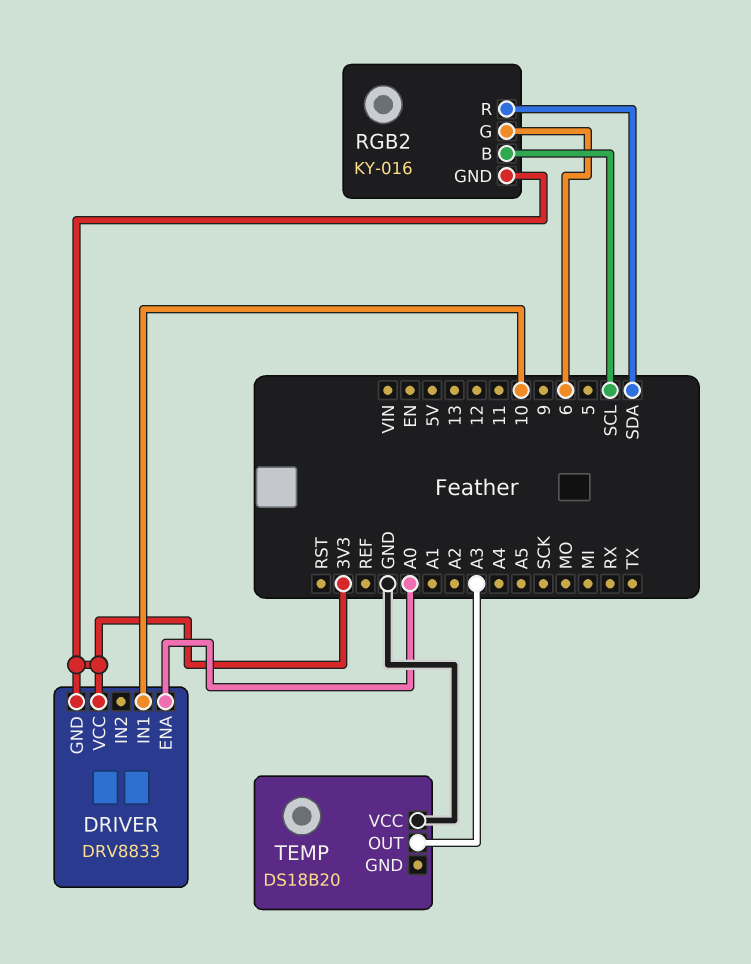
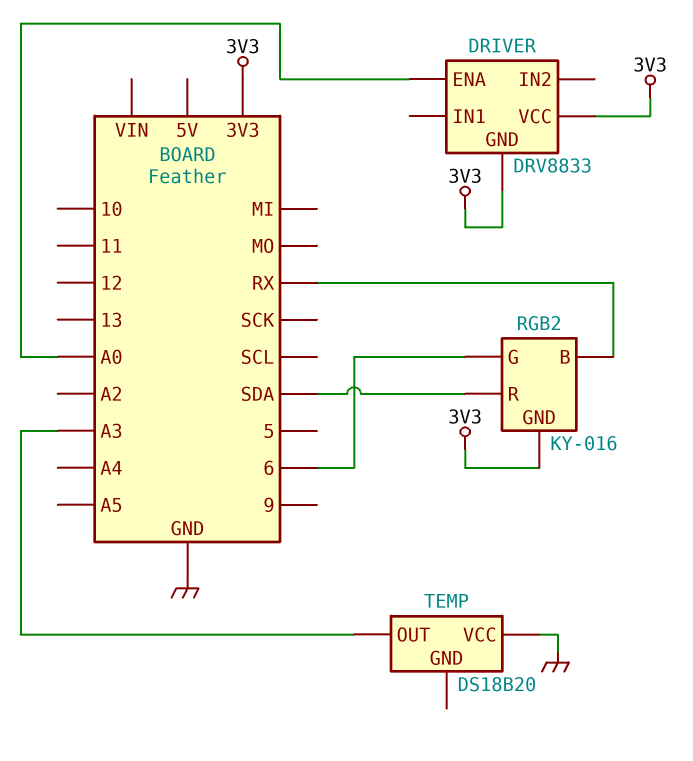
DRIVER pin IN1: 10 -> none
RGB2 pin B: SCL -> RX

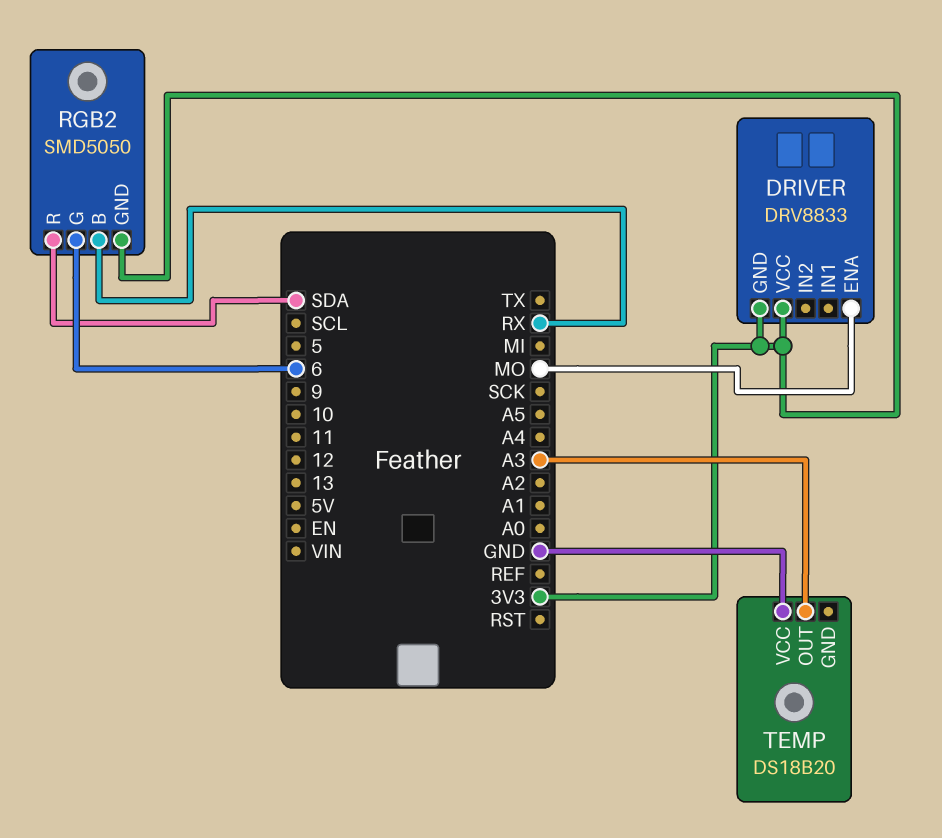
DRIVER pin ENA: A0 -> MO
RGB2: KY-016 -> SMD5050

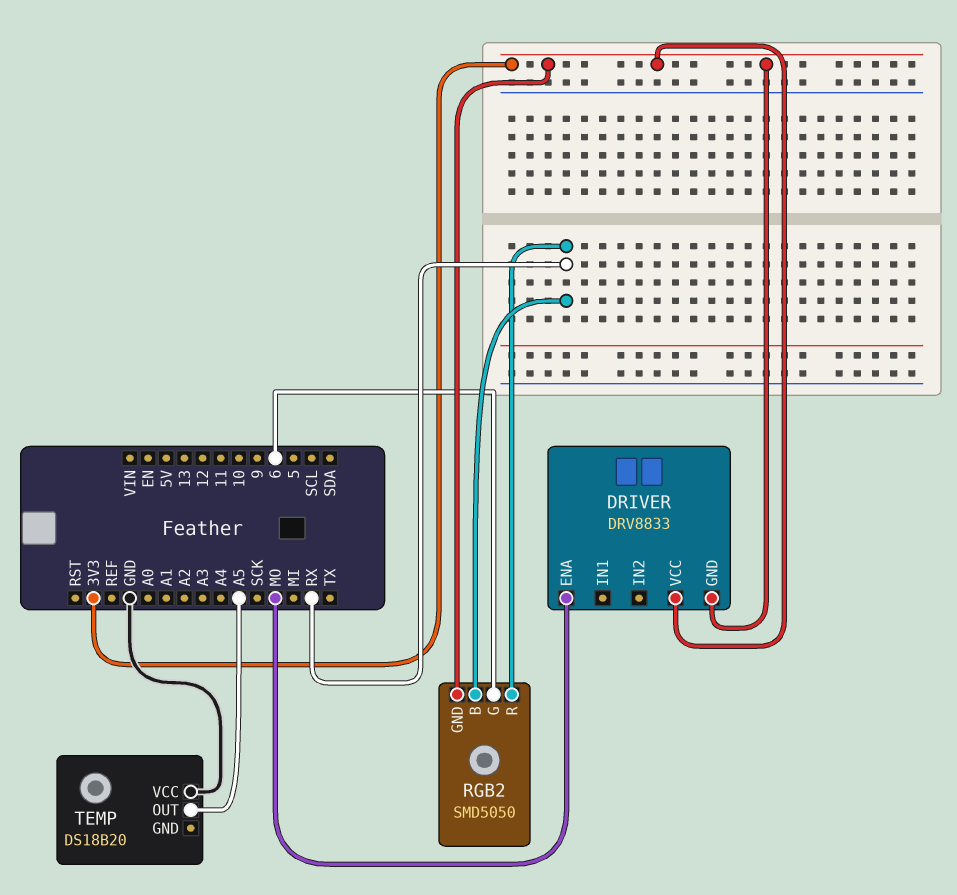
RGB2 pin R: SDA -> RX
TEMP pin OUT: A3 -> A5

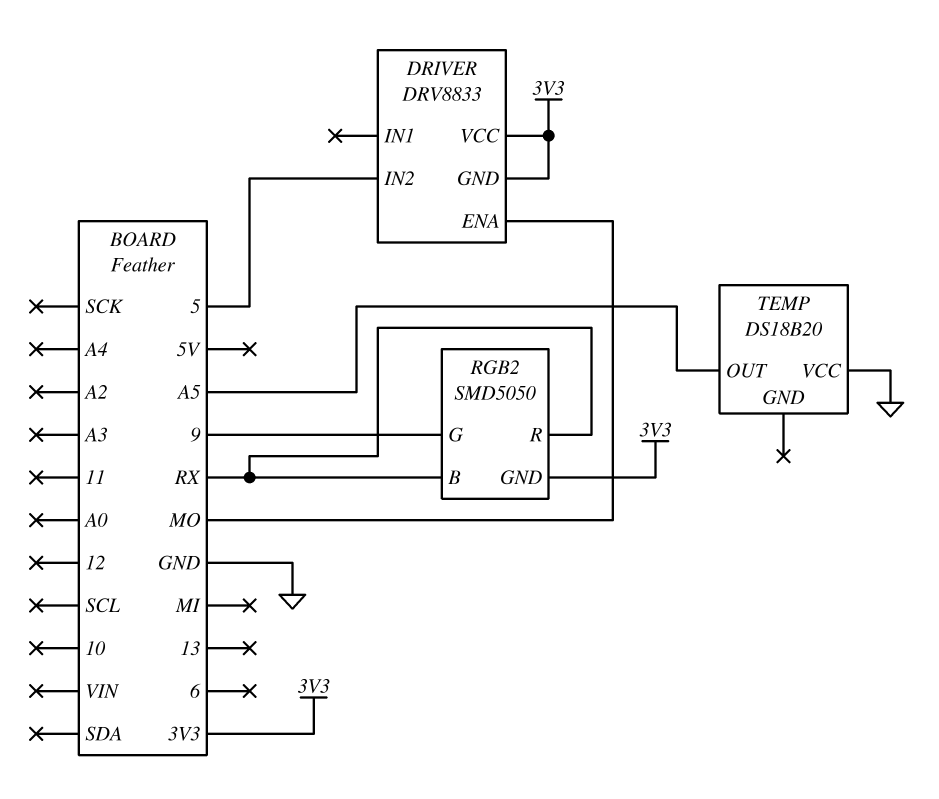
DRIVER pin IN2: none -> 5
RGB2 pin G: 6 -> 9

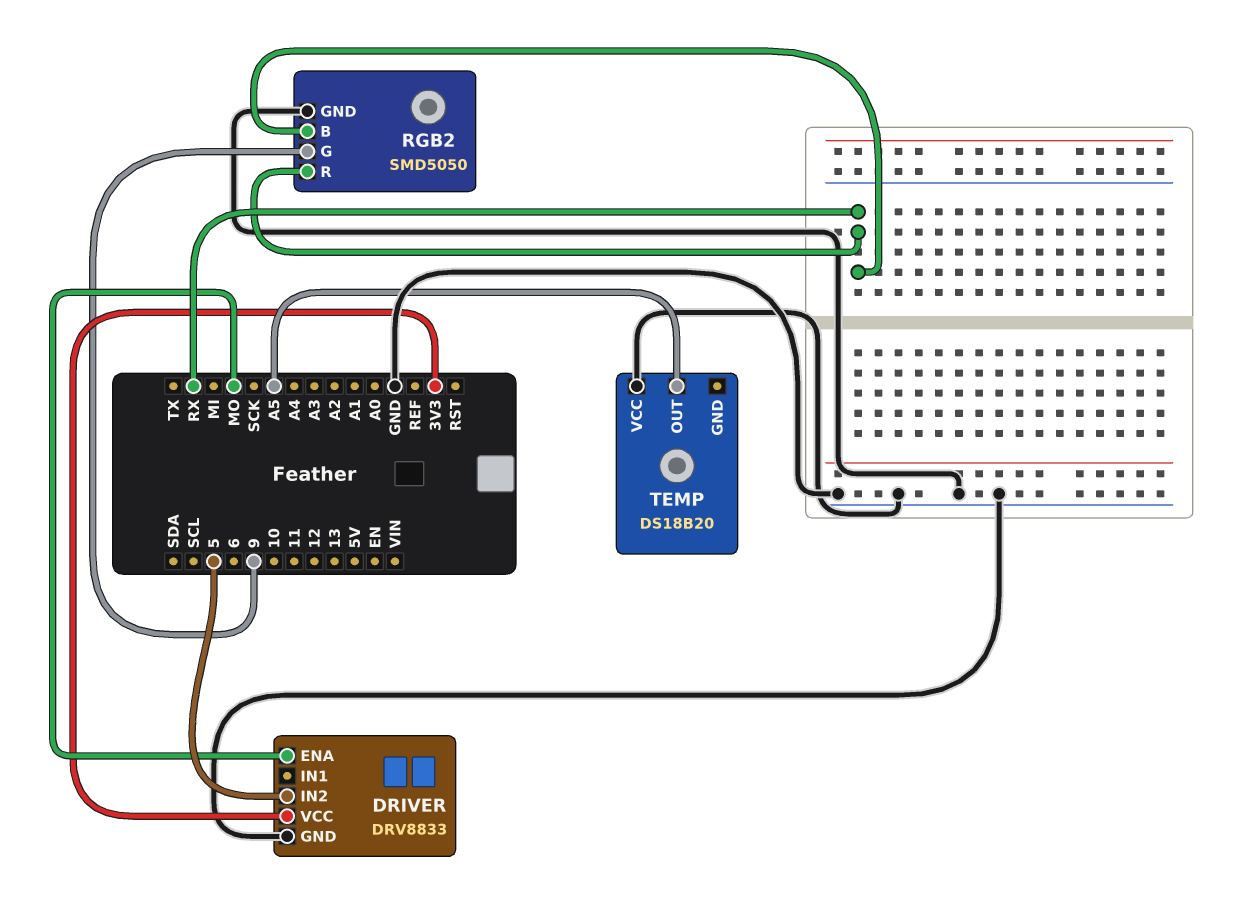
DRIVER pin GND: 3V3 -> GND
RGB2 pin GND: 3V3 -> GND

